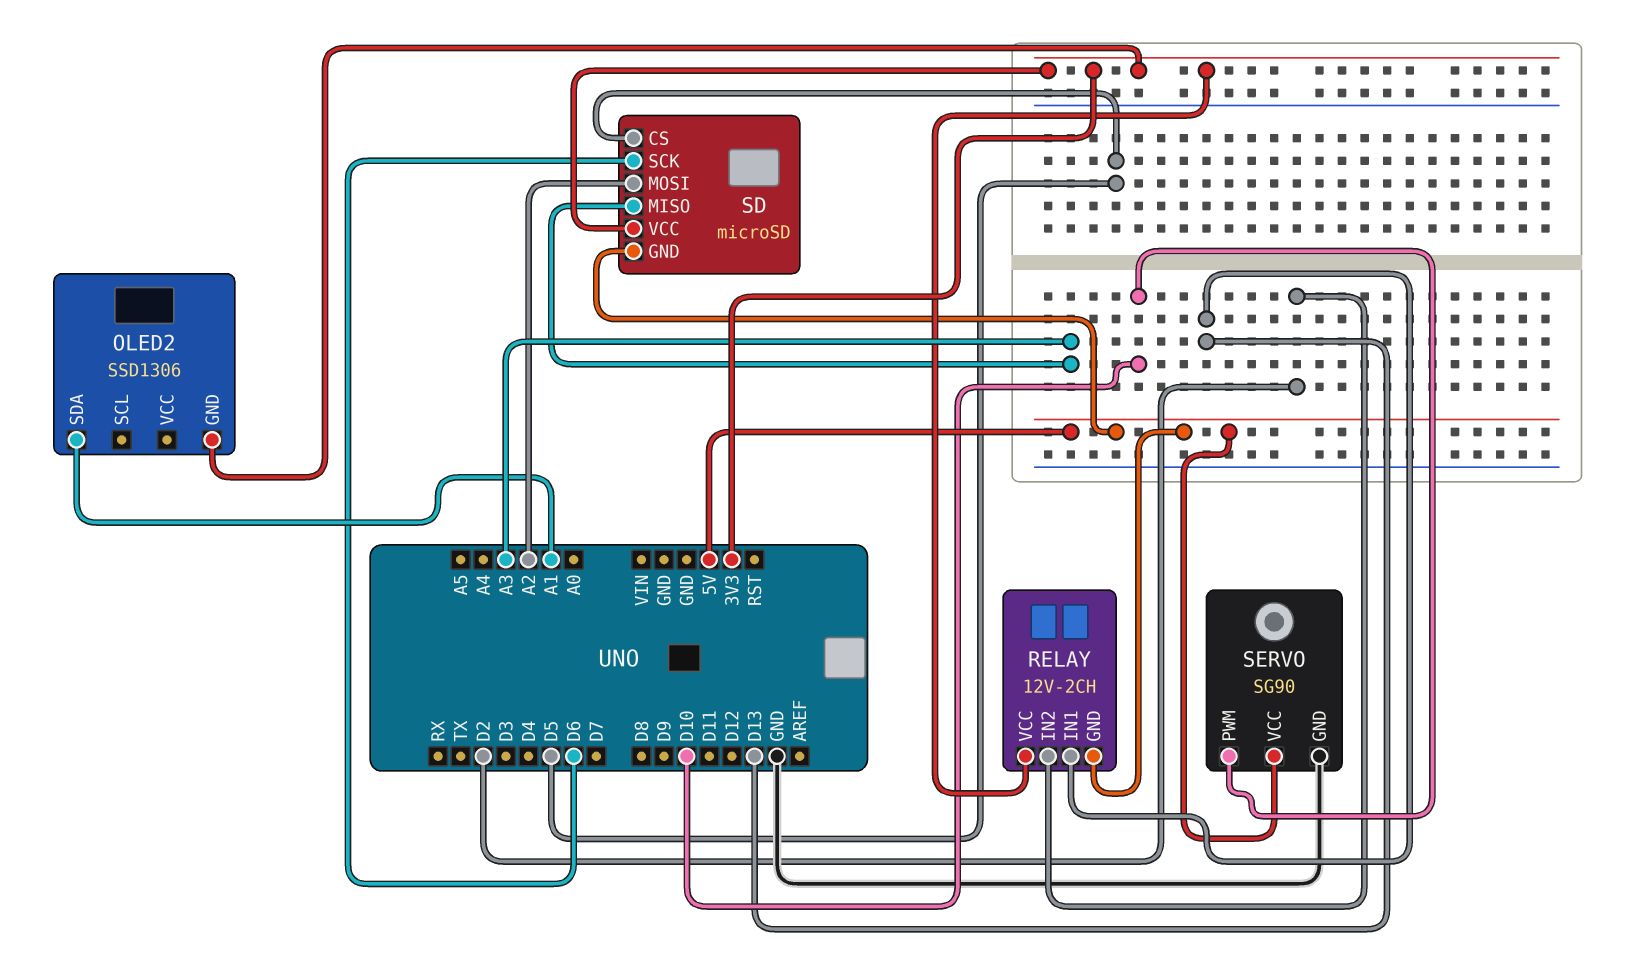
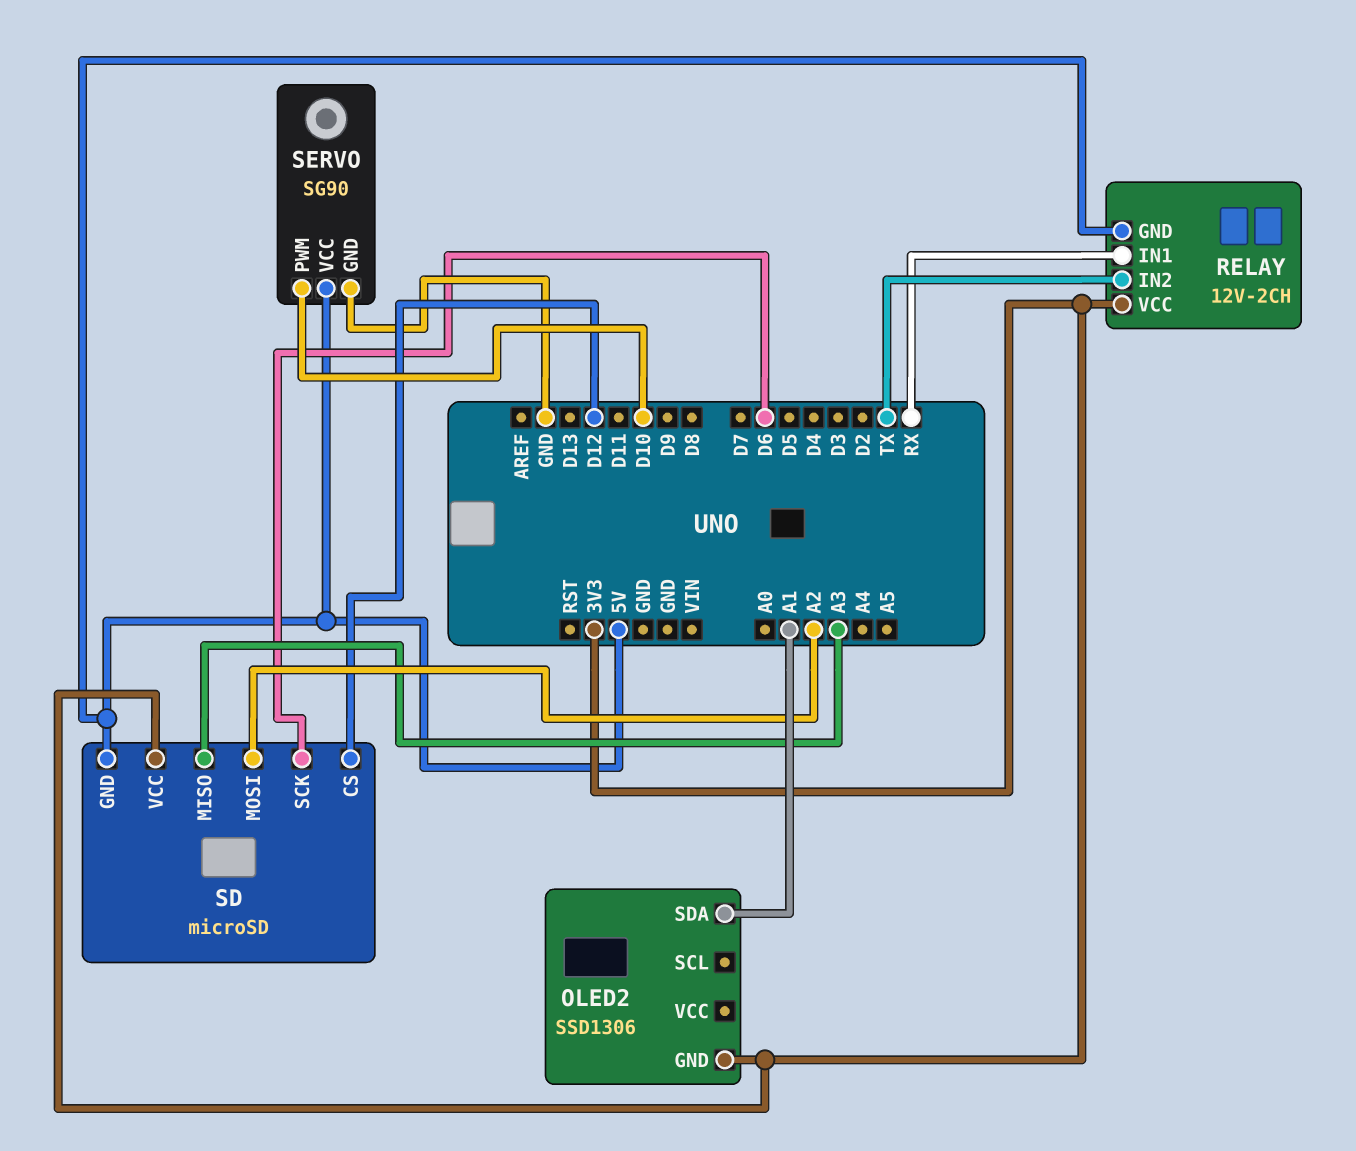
RELAY pin IN1: D13 -> RX
RELAY pin IN2: D2 -> TX
SD pin CS: D5 -> D12

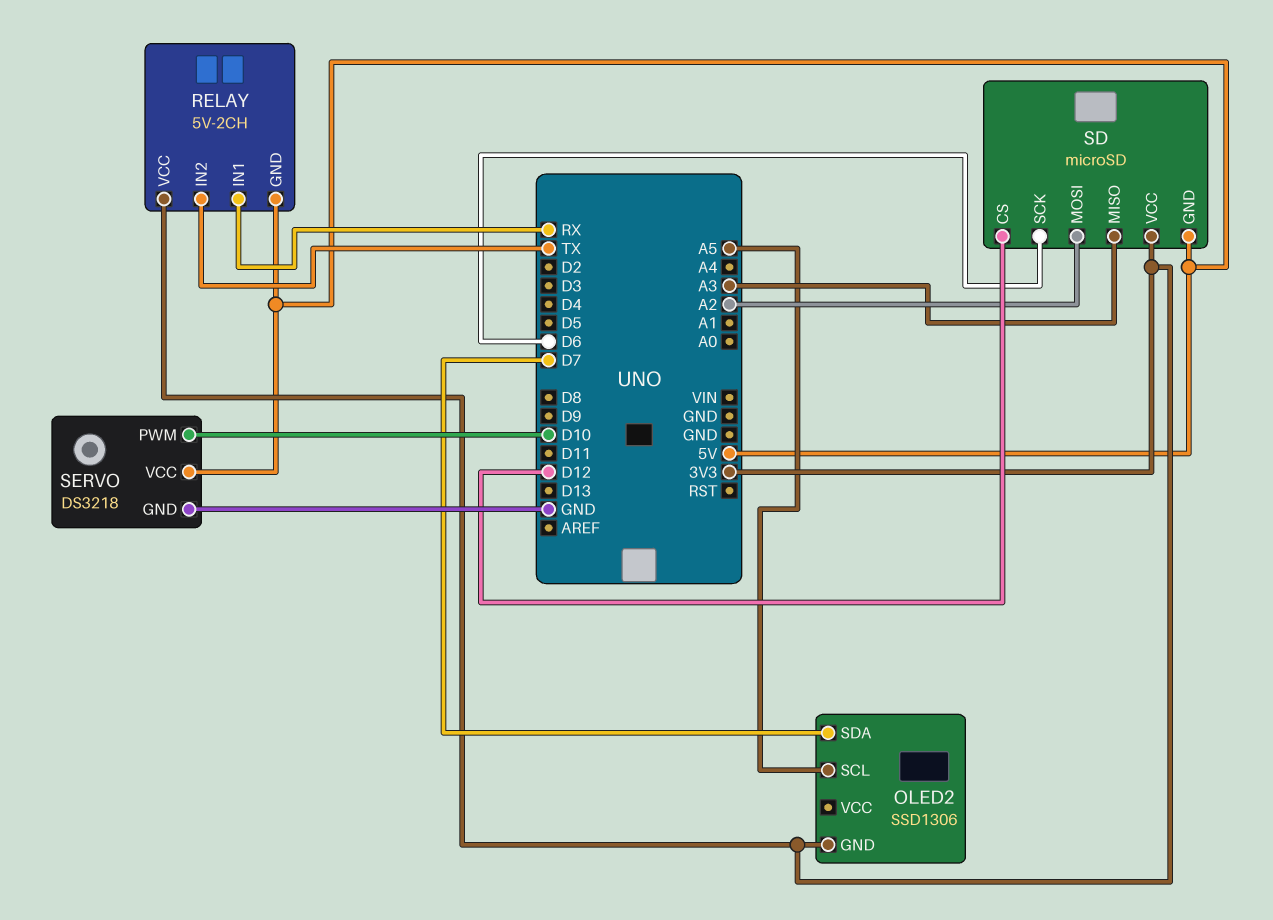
OLED2 pin SCL: none -> A5
OLED2 pin SDA: A1 -> D7
RELAY: 12V-2CH -> 5V-2CH
SERVO: SG90 -> DS3218

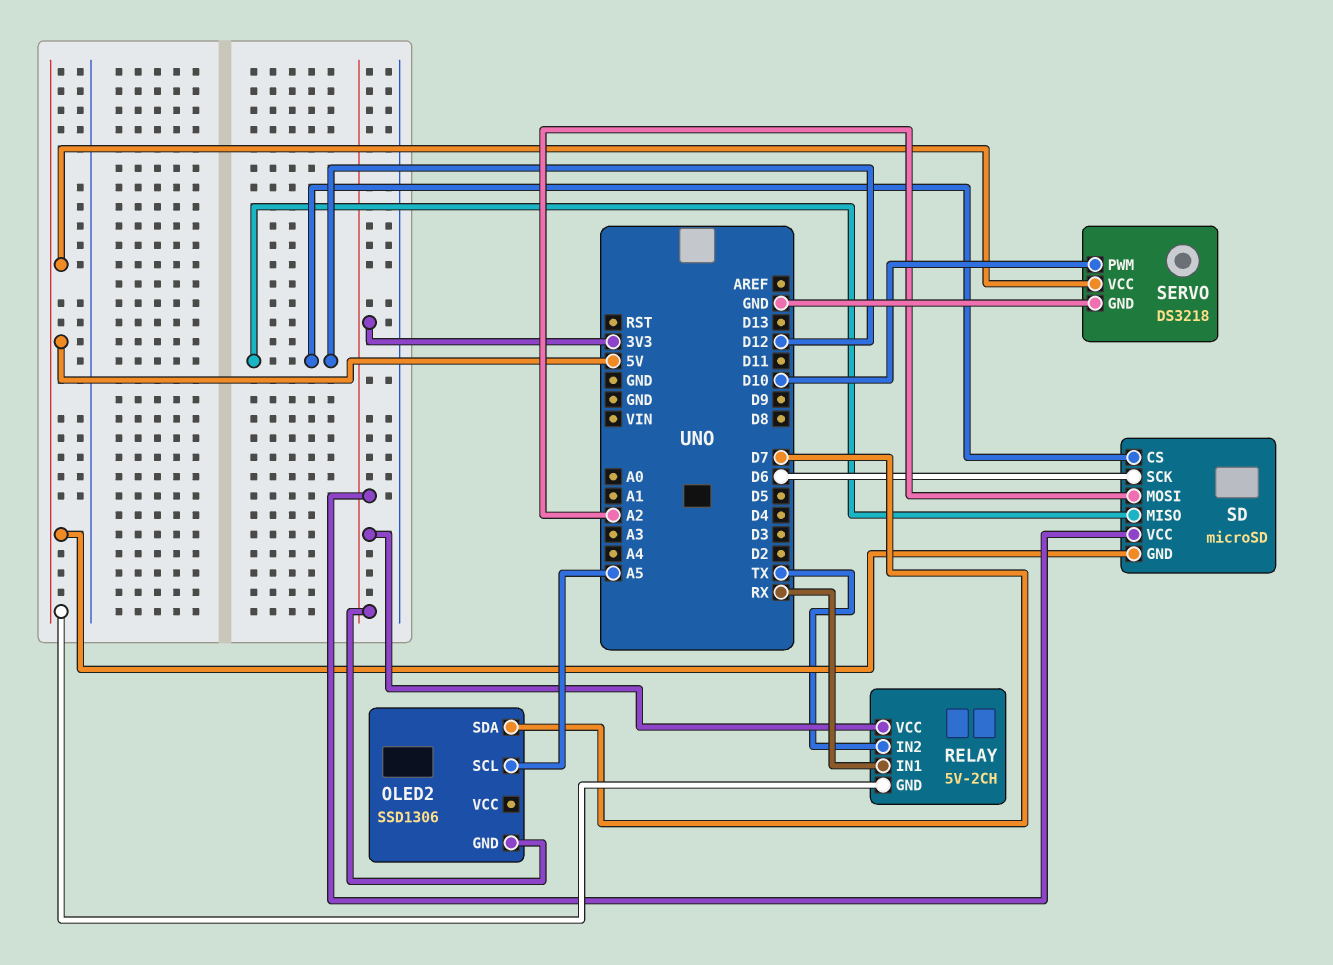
SD pin MISO: A3 -> D12

